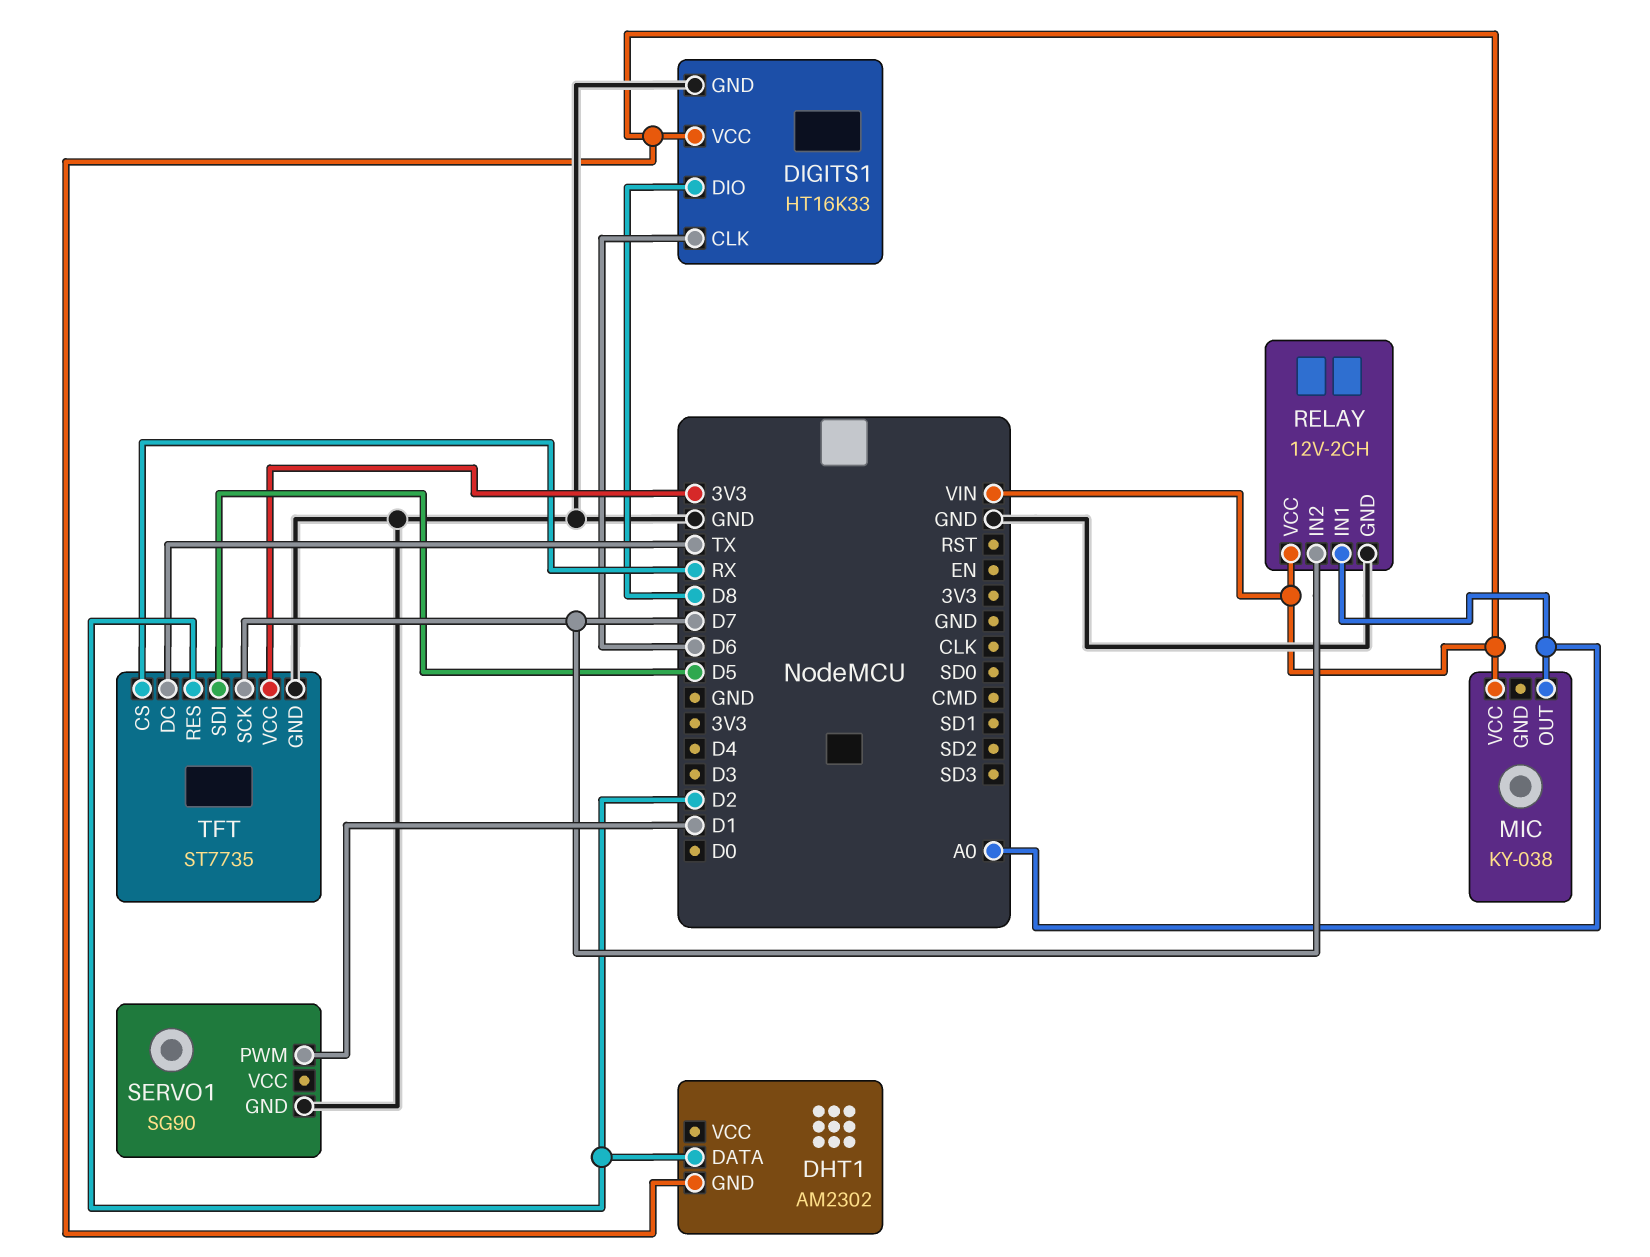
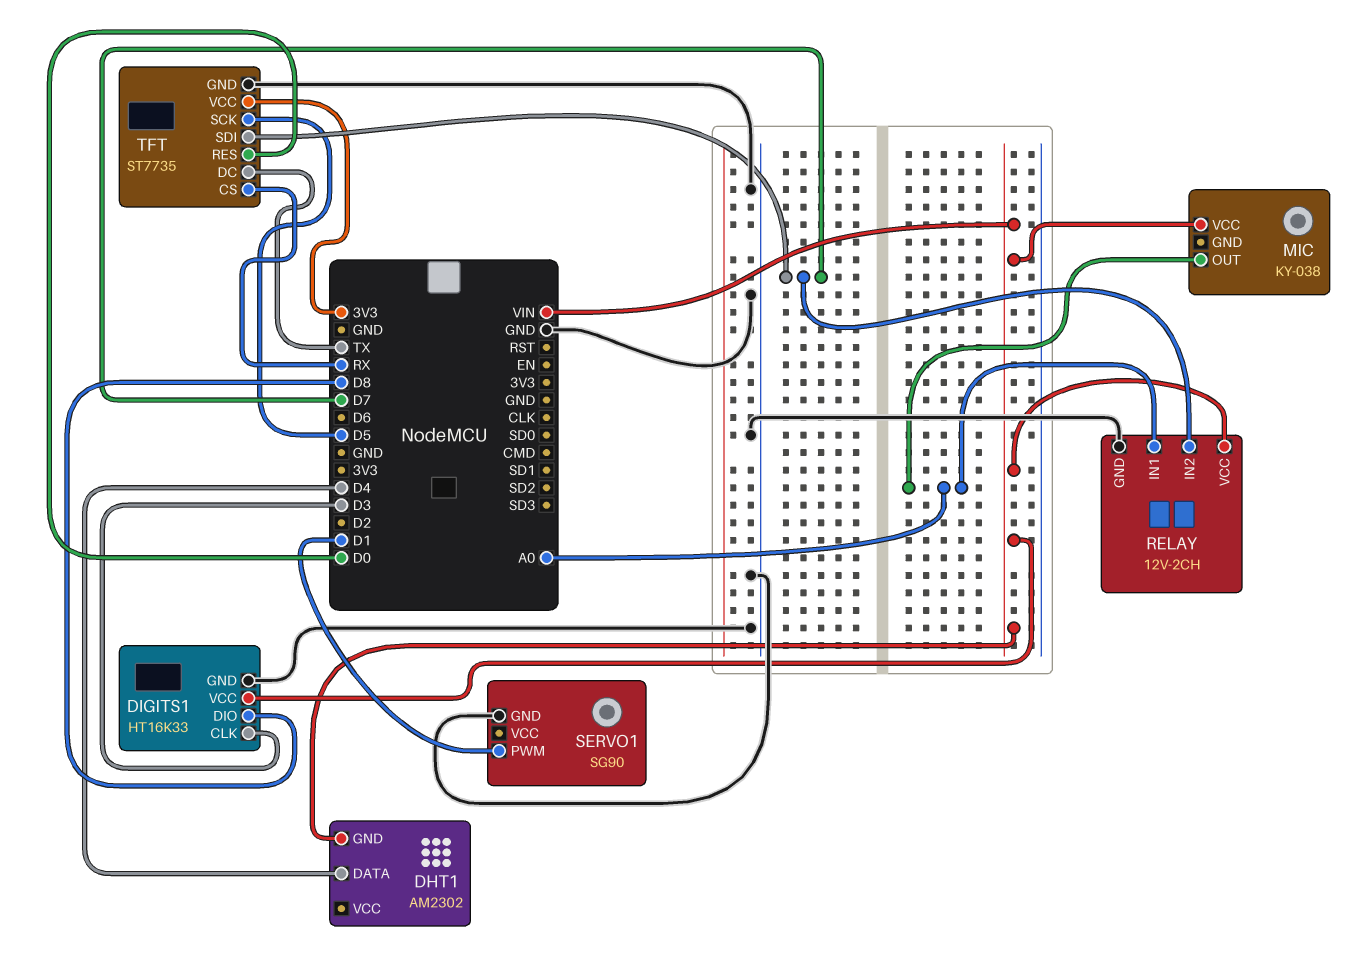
DHT1 pin DATA: D2 -> D4
DIGITS1 pin CLK: D6 -> D3
TFT pin RES: D2 -> D0
TFT pin SCK: D7 -> D5
TFT pin SDI: D5 -> D7

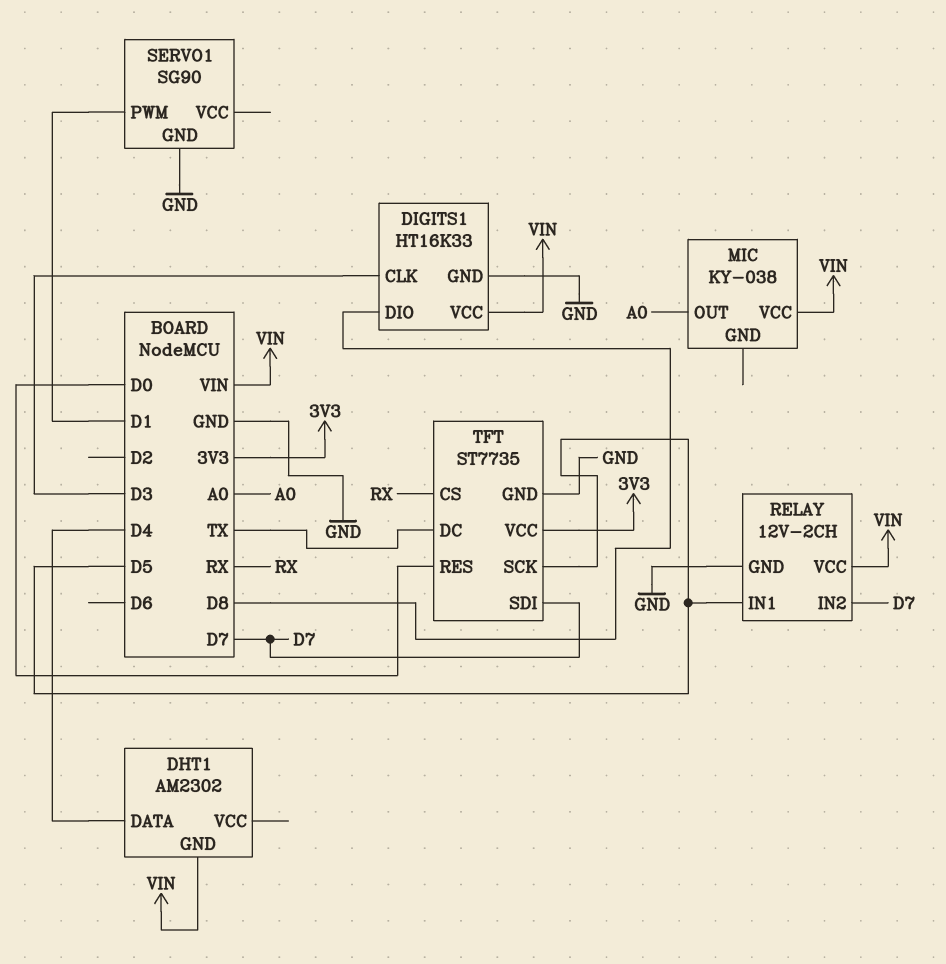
RELAY pin IN1: A0 -> D5

